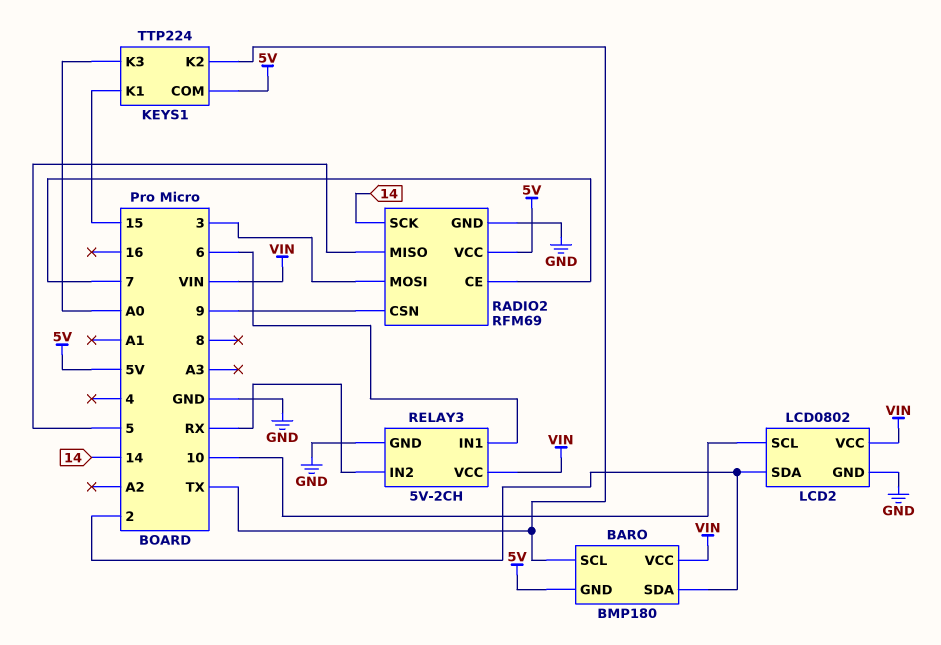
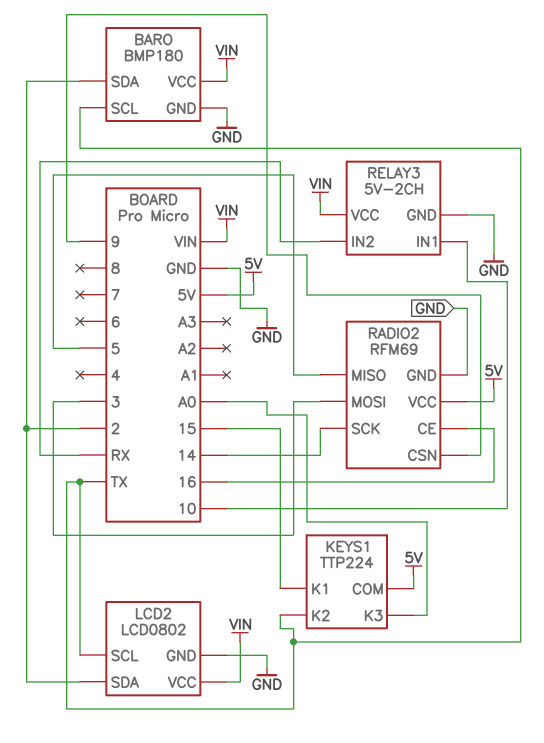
BARO pin GND: 5V -> GND
LCD2 pin SCL: 10 -> TX
RADIO2 pin CE: 7 -> 16
RELAY3 pin IN1: 6 -> 10

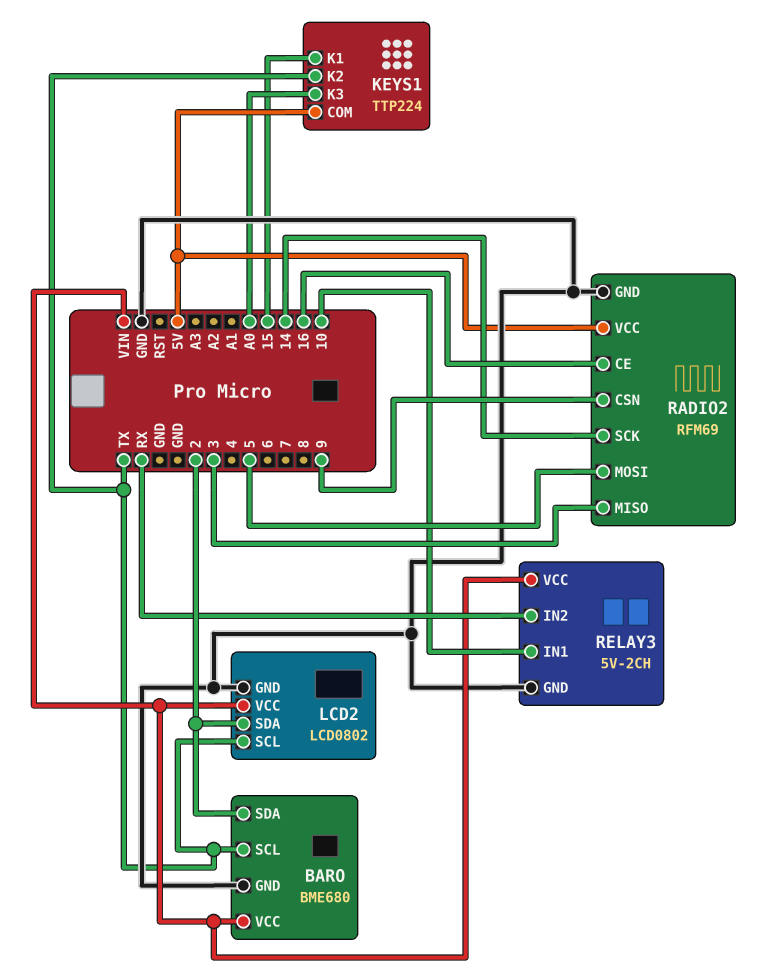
BARO: BMP180 -> BME680
RADIO2 pin MISO: 5 -> 3
RADIO2 pin MOSI: 3 -> 5

